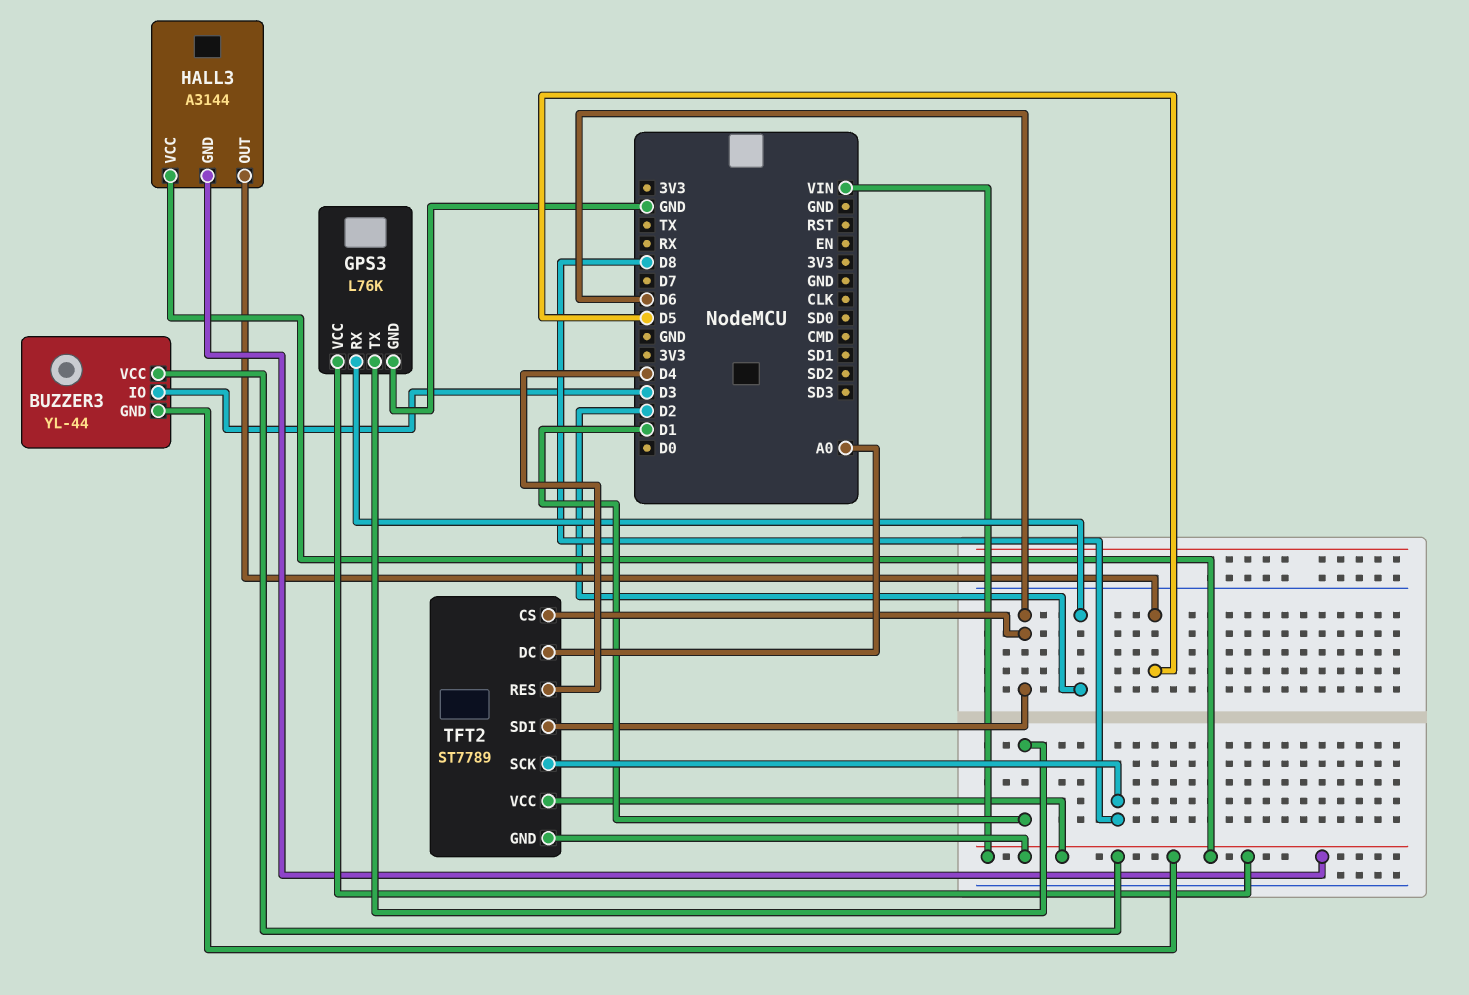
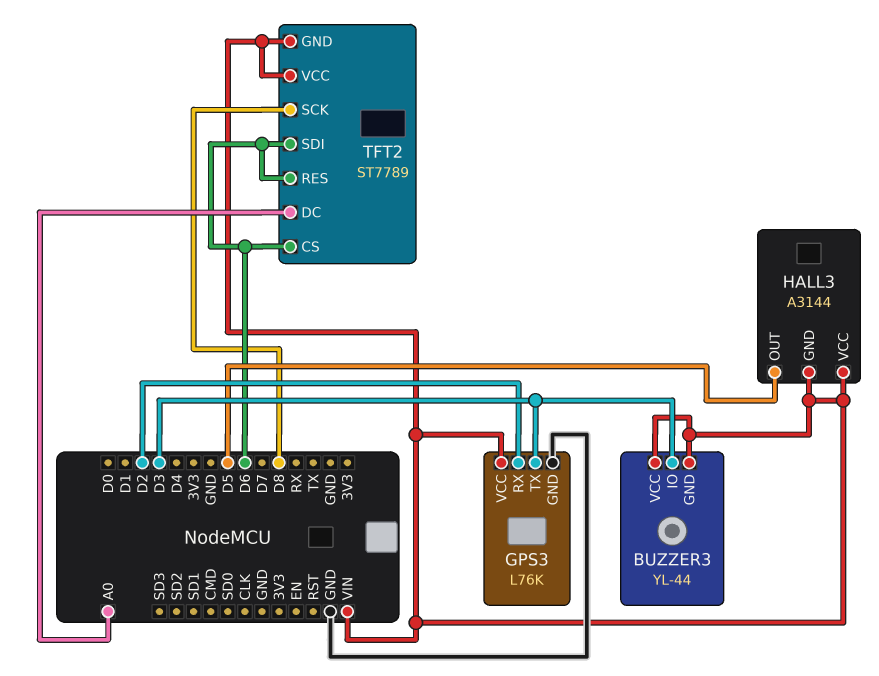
GPS3 pin TX: D1 -> D3
TFT2 pin RES: D4 -> D6

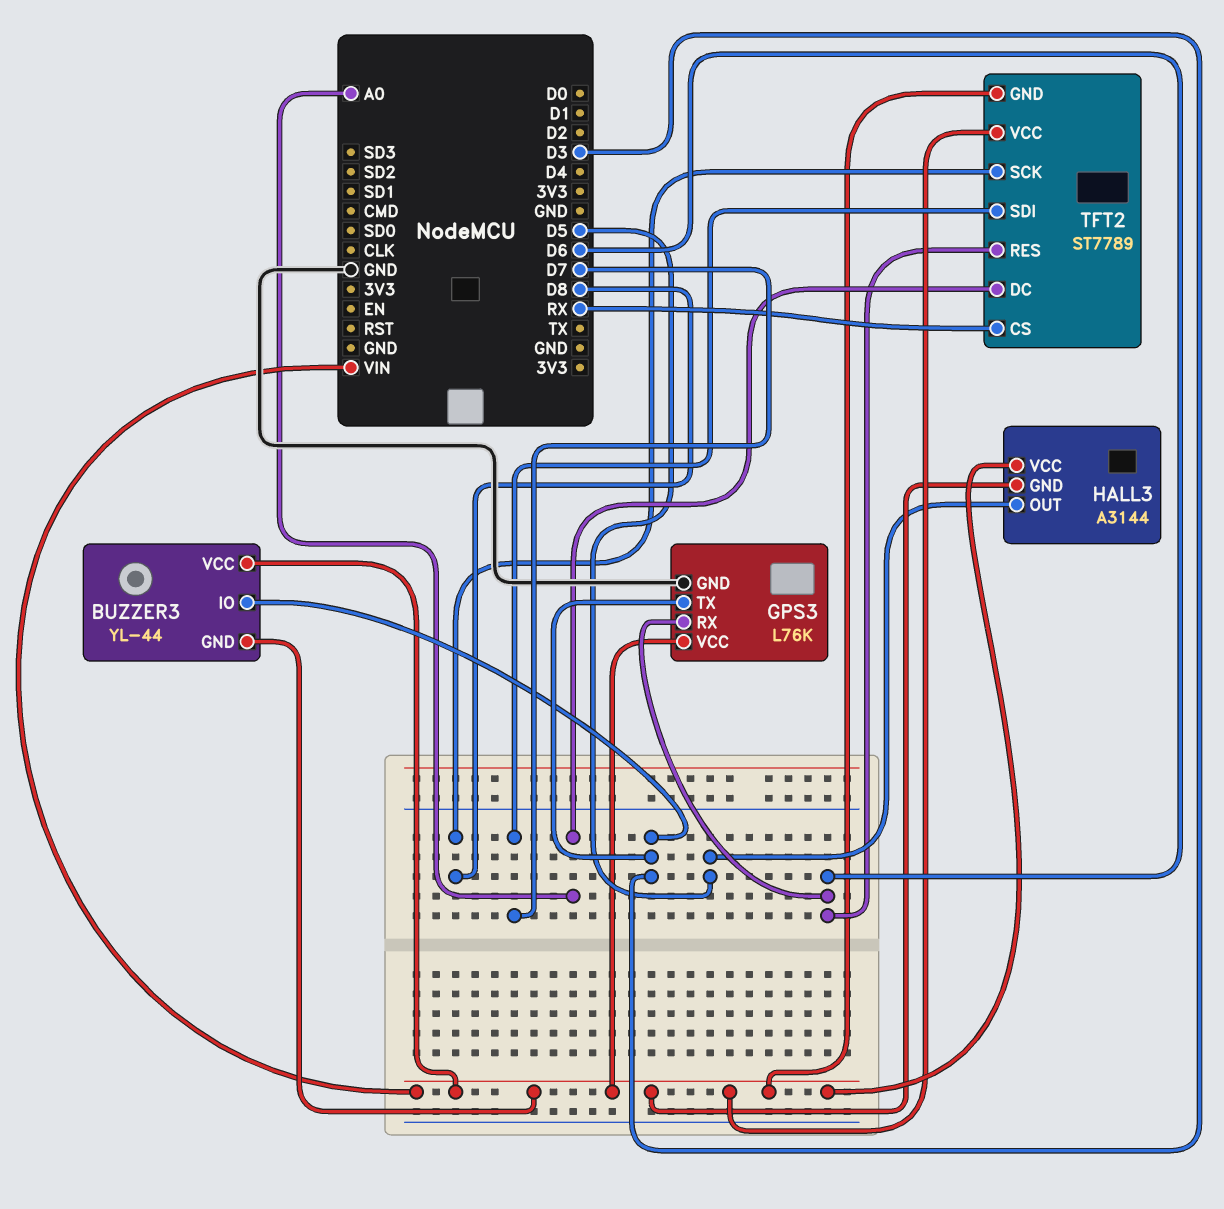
GPS3 pin RX: D2 -> D6
TFT2 pin CS: D6 -> RX
TFT2 pin SDI: D6 -> D7

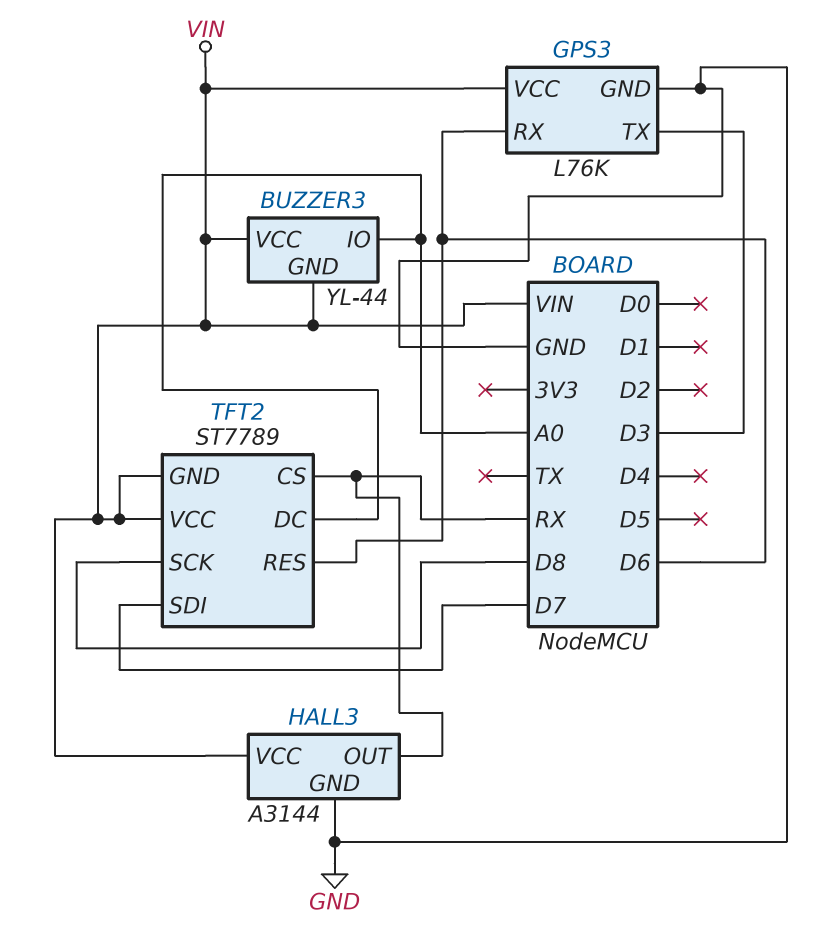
BUZZER3 pin IO: D3 -> A0
HALL3 pin GND: VIN -> GND
HALL3 pin OUT: D5 -> RX

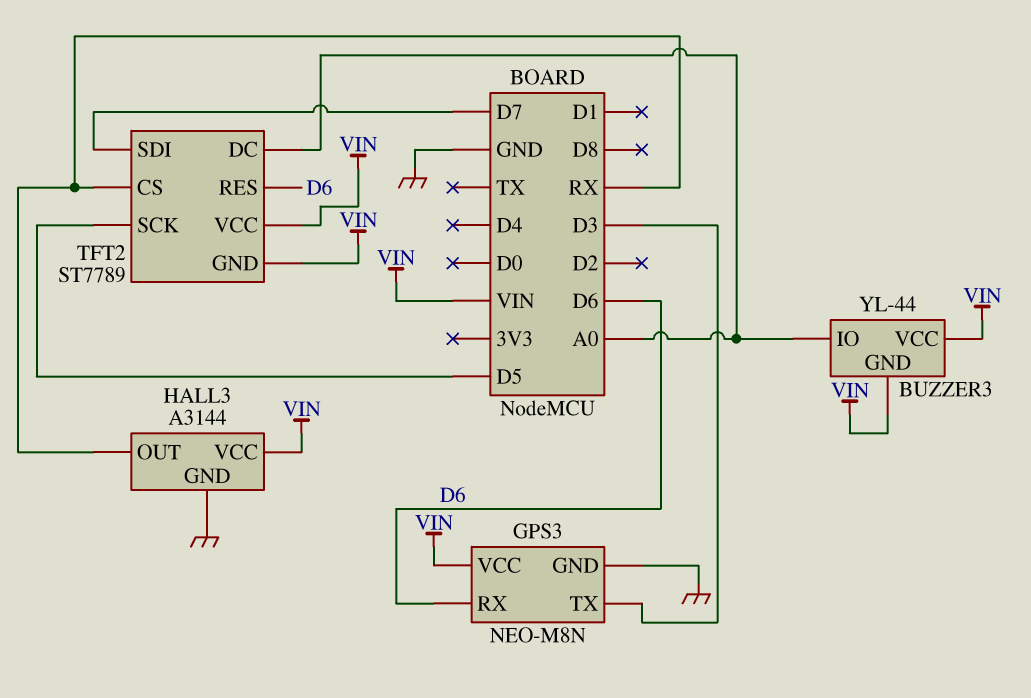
GPS3: L76K -> NEO-M8N
TFT2 pin SCK: D8 -> D5

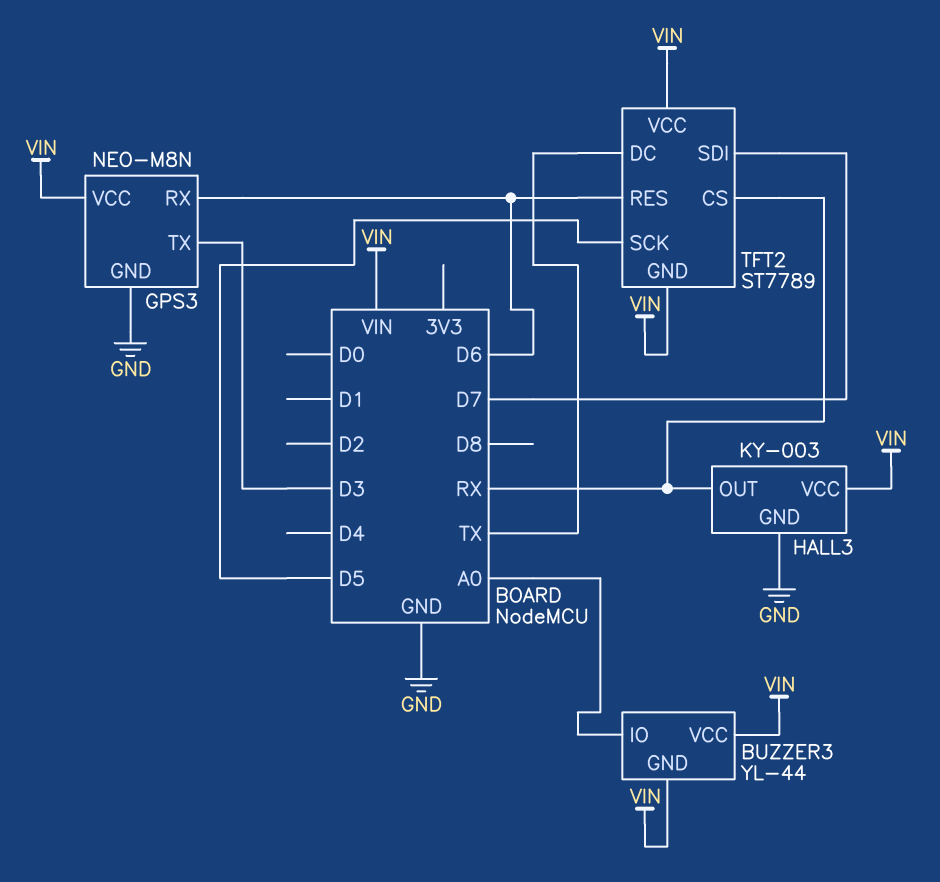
HALL3: A3144 -> KY-003
TFT2 pin DC: A0 -> TX

